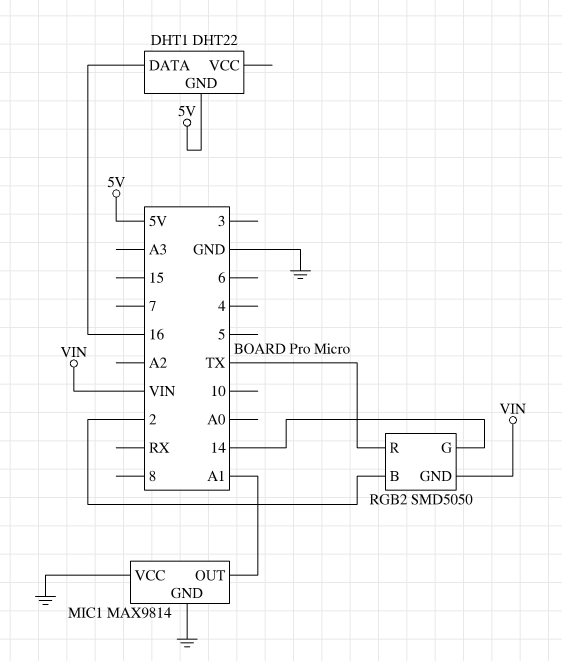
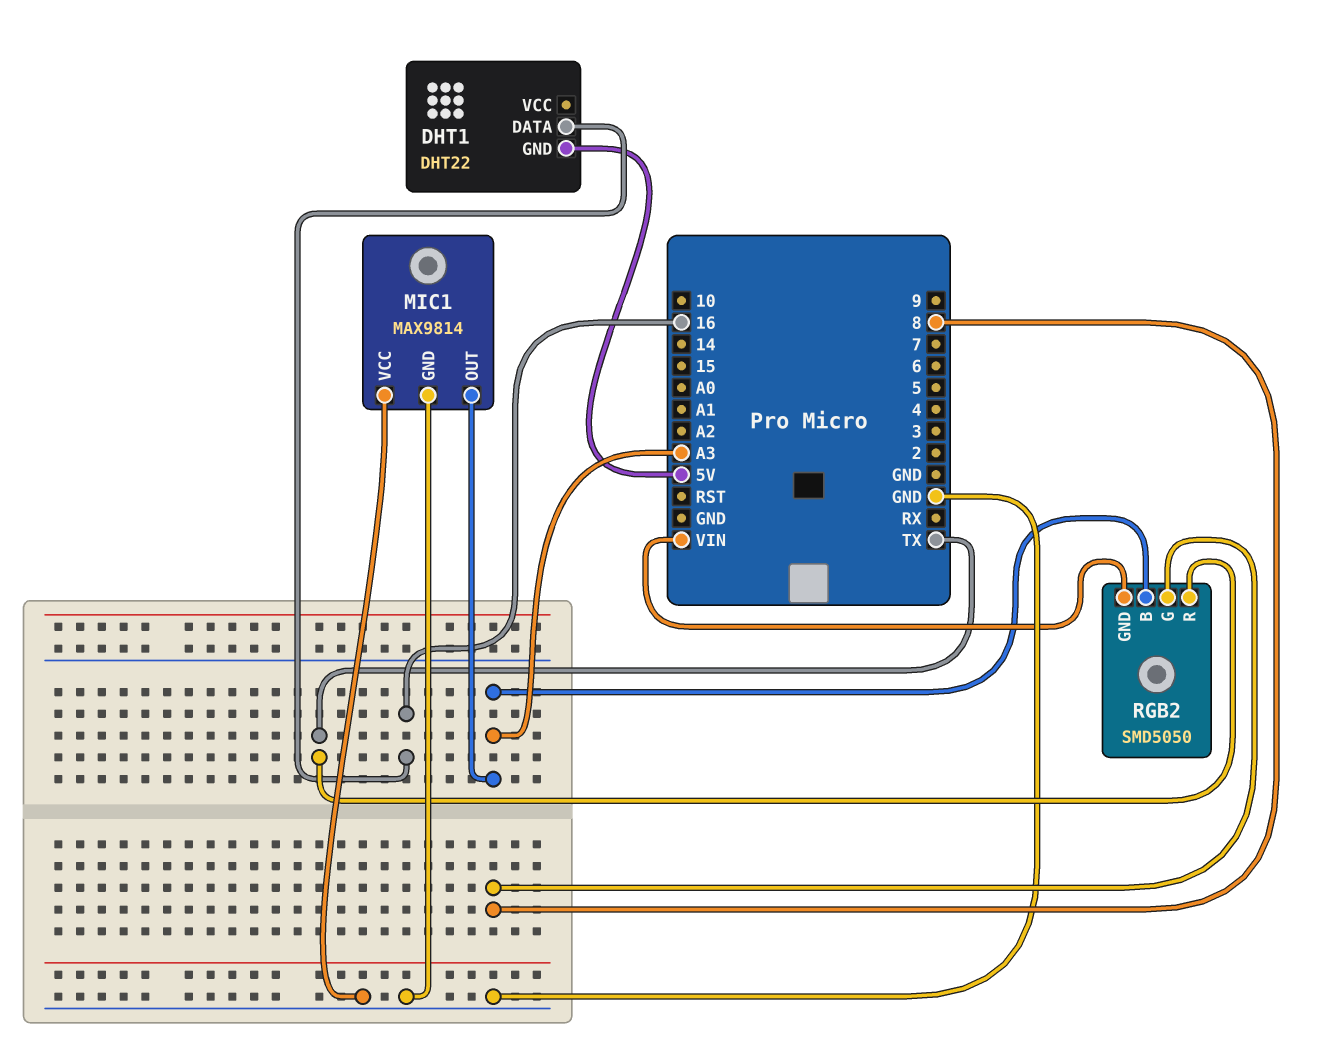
MIC1 pin OUT: A1 -> A3
RGB2 pin B: 2 -> A3
RGB2 pin G: 14 -> 8

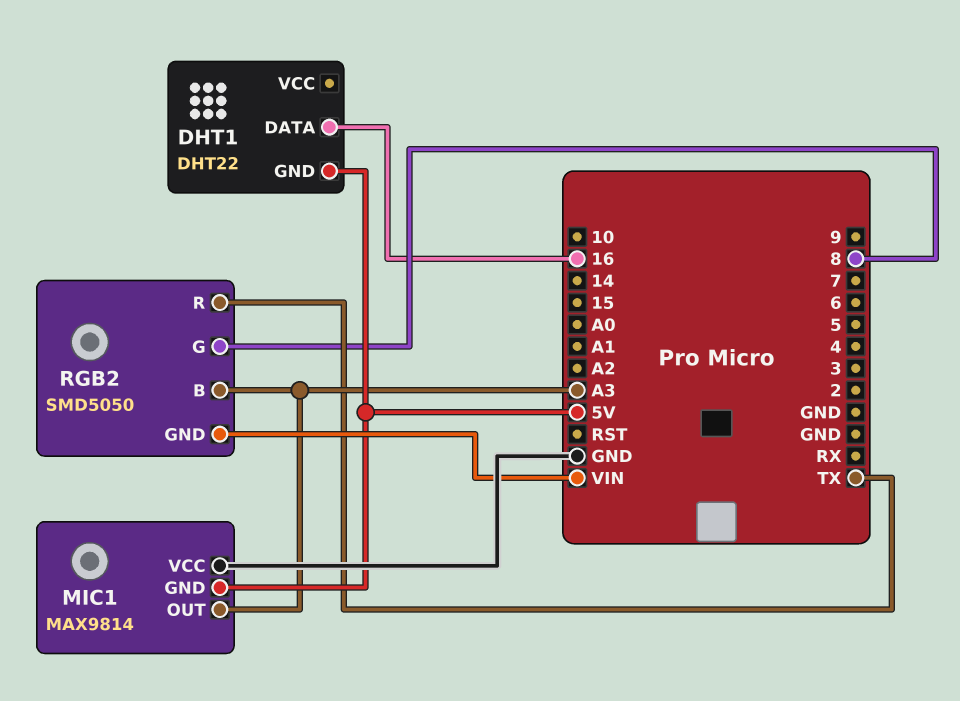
MIC1 pin GND: GND -> 5V

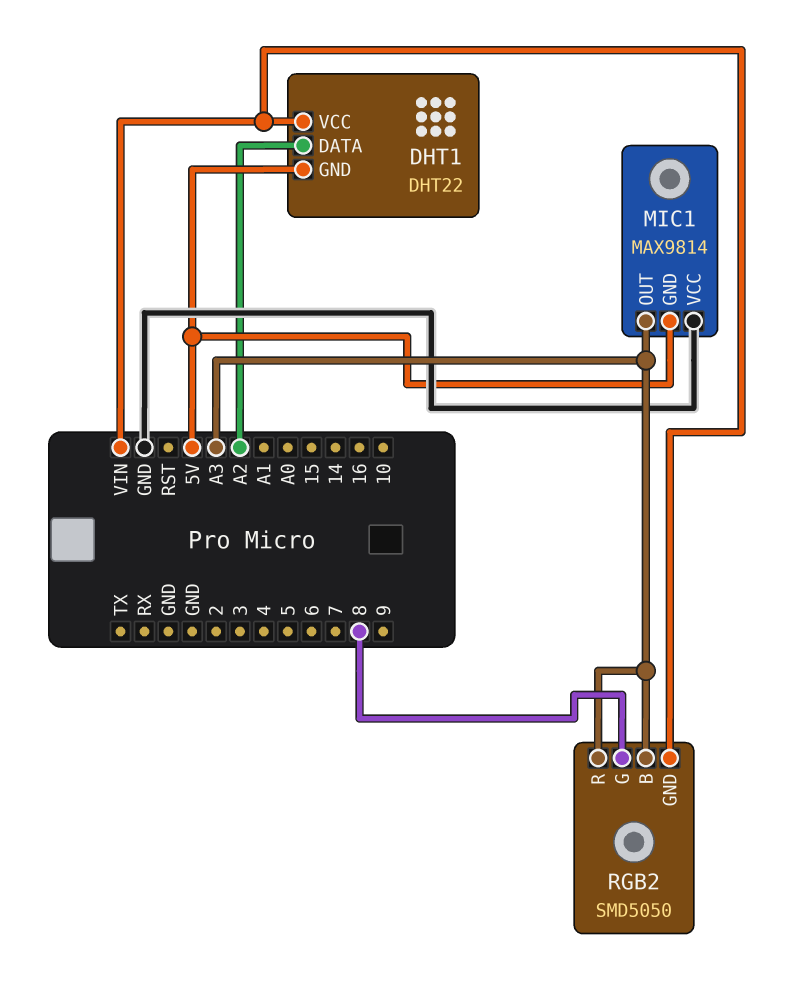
DHT1 pin DATA: 16 -> A2
DHT1 pin VCC: none -> VIN
RGB2 pin R: TX -> A3

